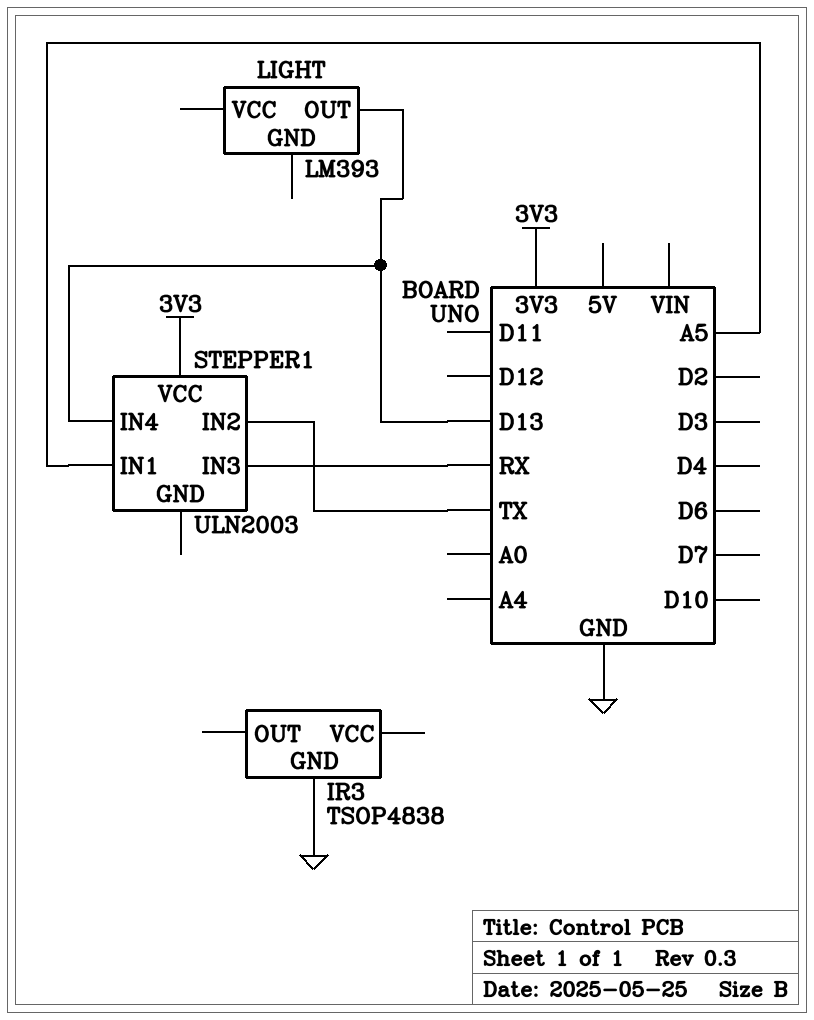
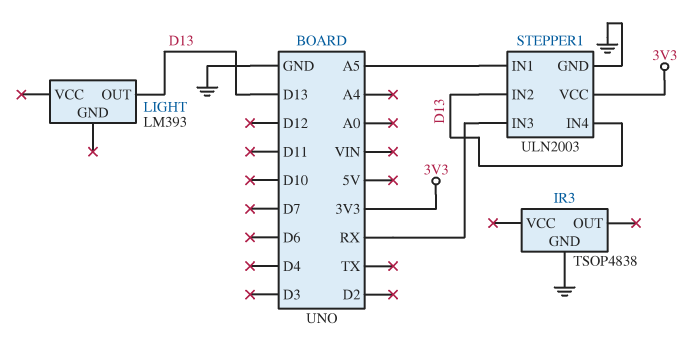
STEPPER1 pin GND: none -> GND
STEPPER1 pin IN2: TX -> D13

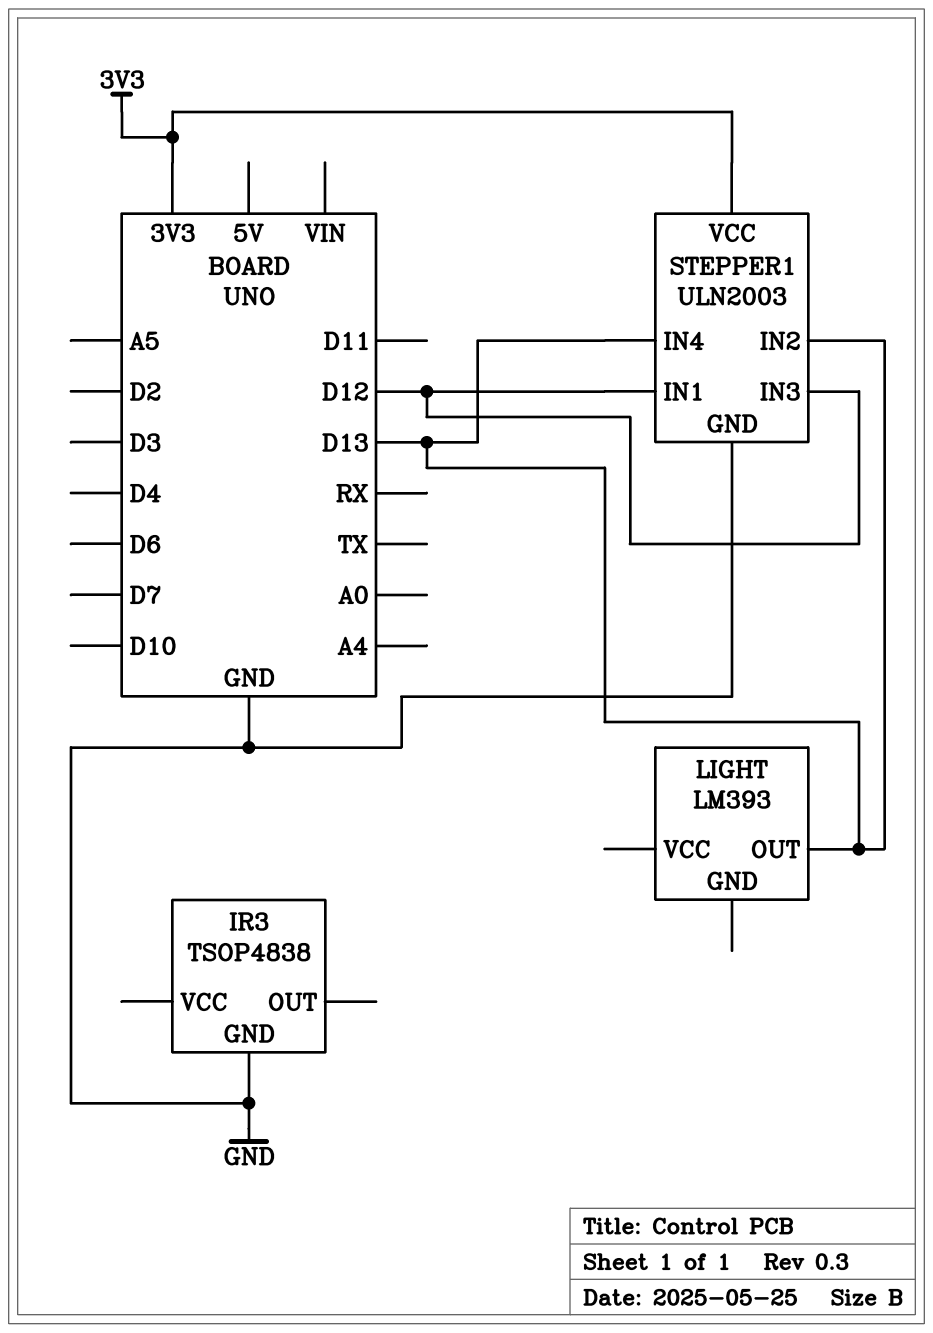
STEPPER1 pin IN1: A5 -> D12
STEPPER1 pin IN3: RX -> D12

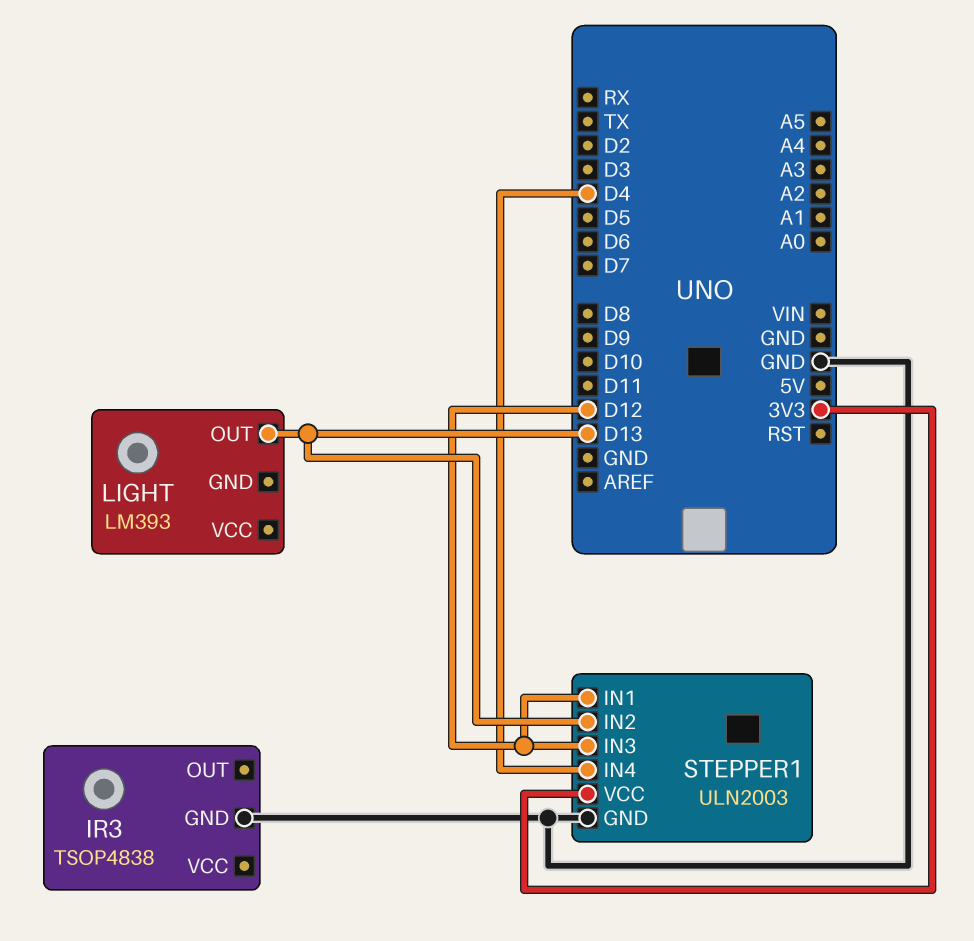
STEPPER1 pin IN4: D13 -> D4

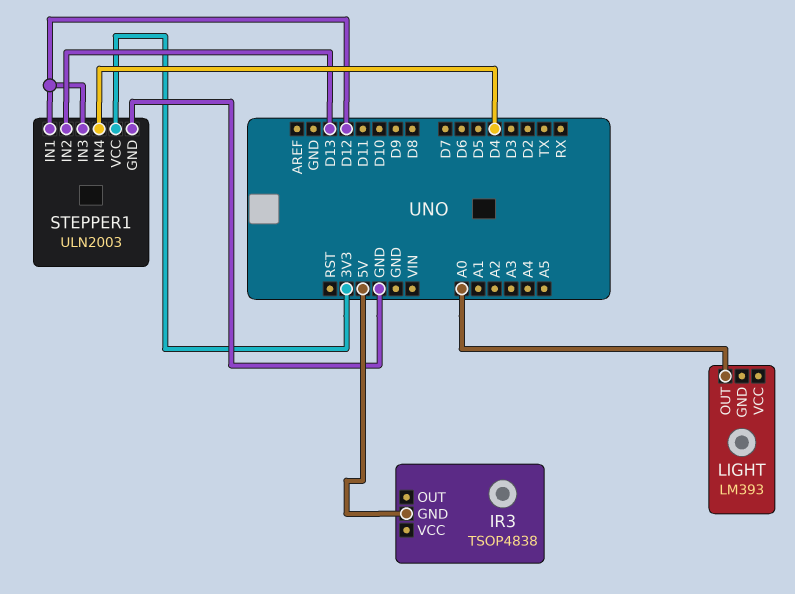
IR3 pin GND: GND -> 5V
LIGHT pin OUT: D13 -> A0

